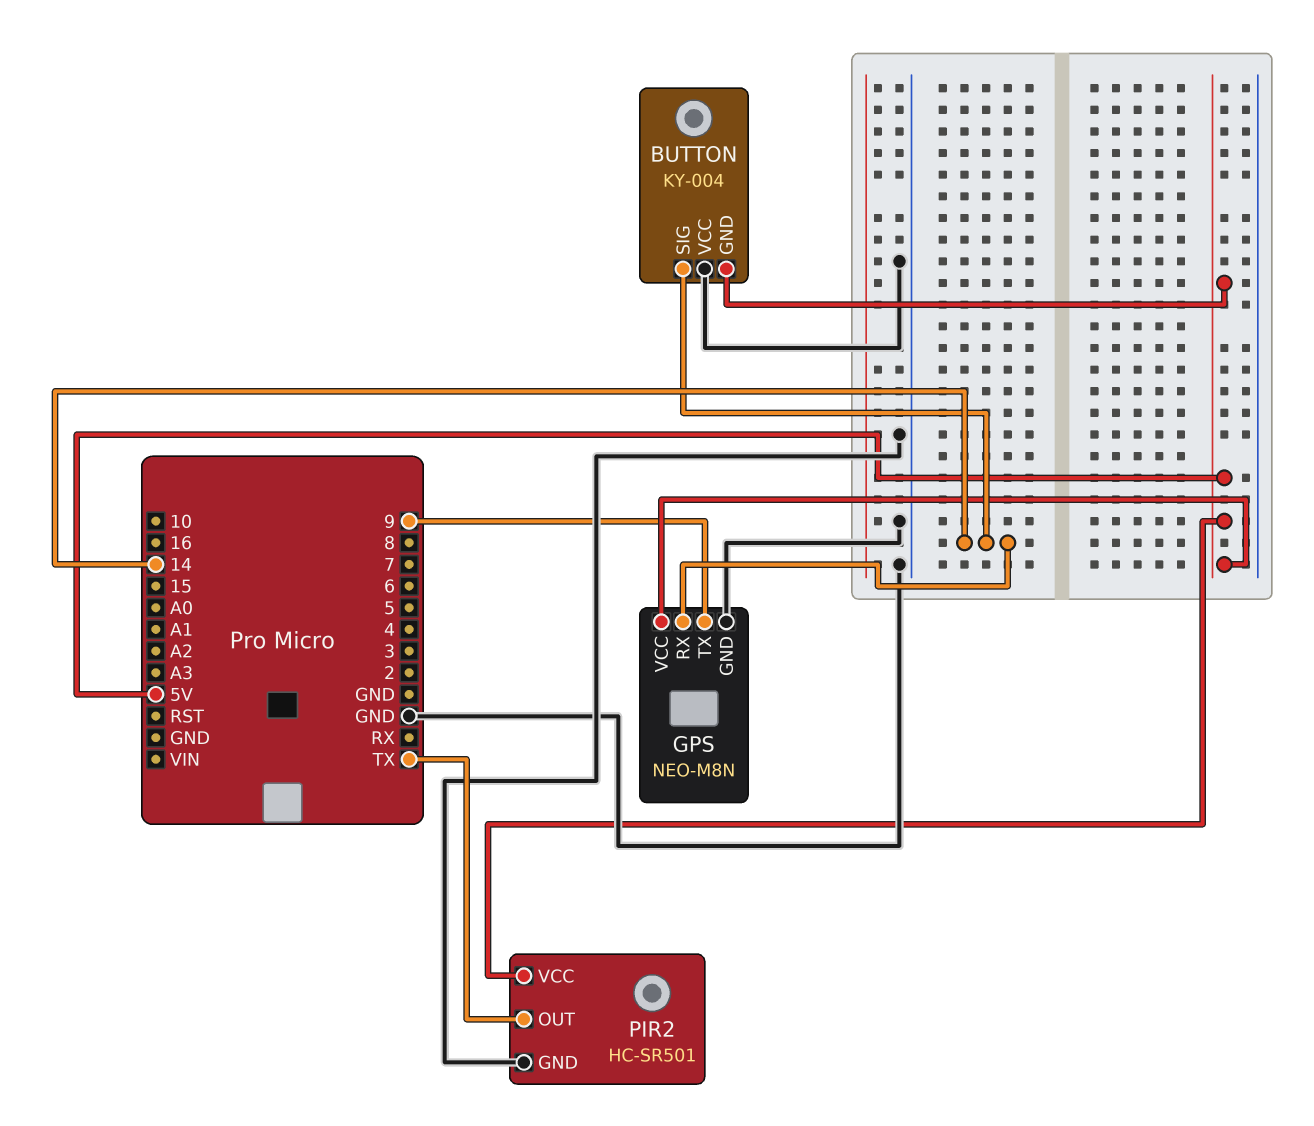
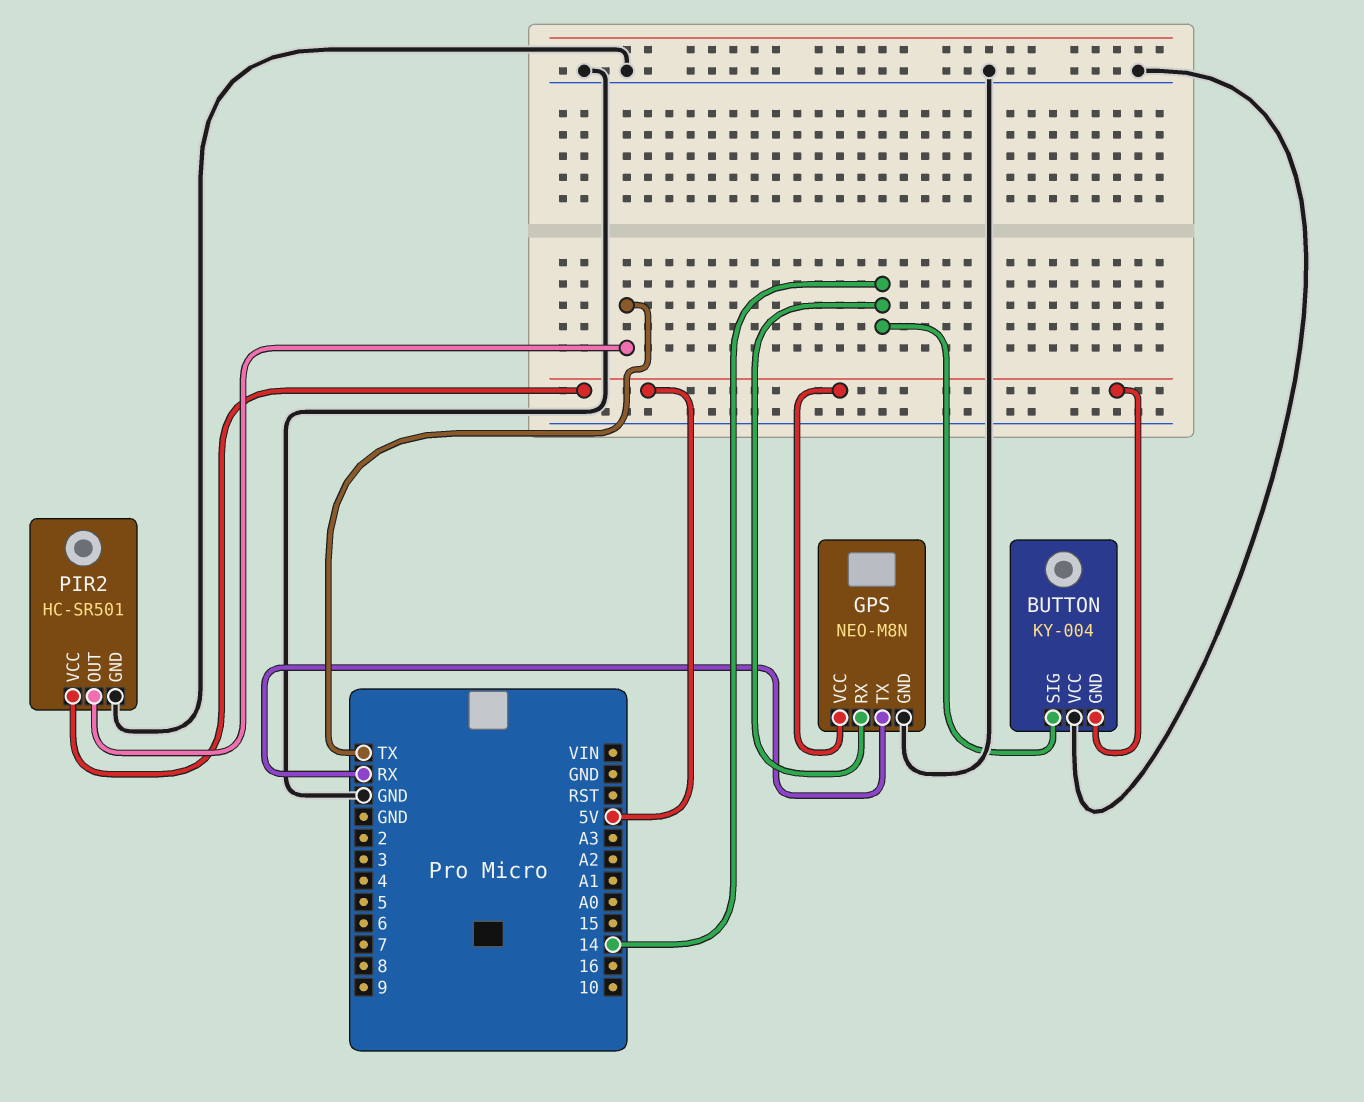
GPS pin TX: 9 -> RX

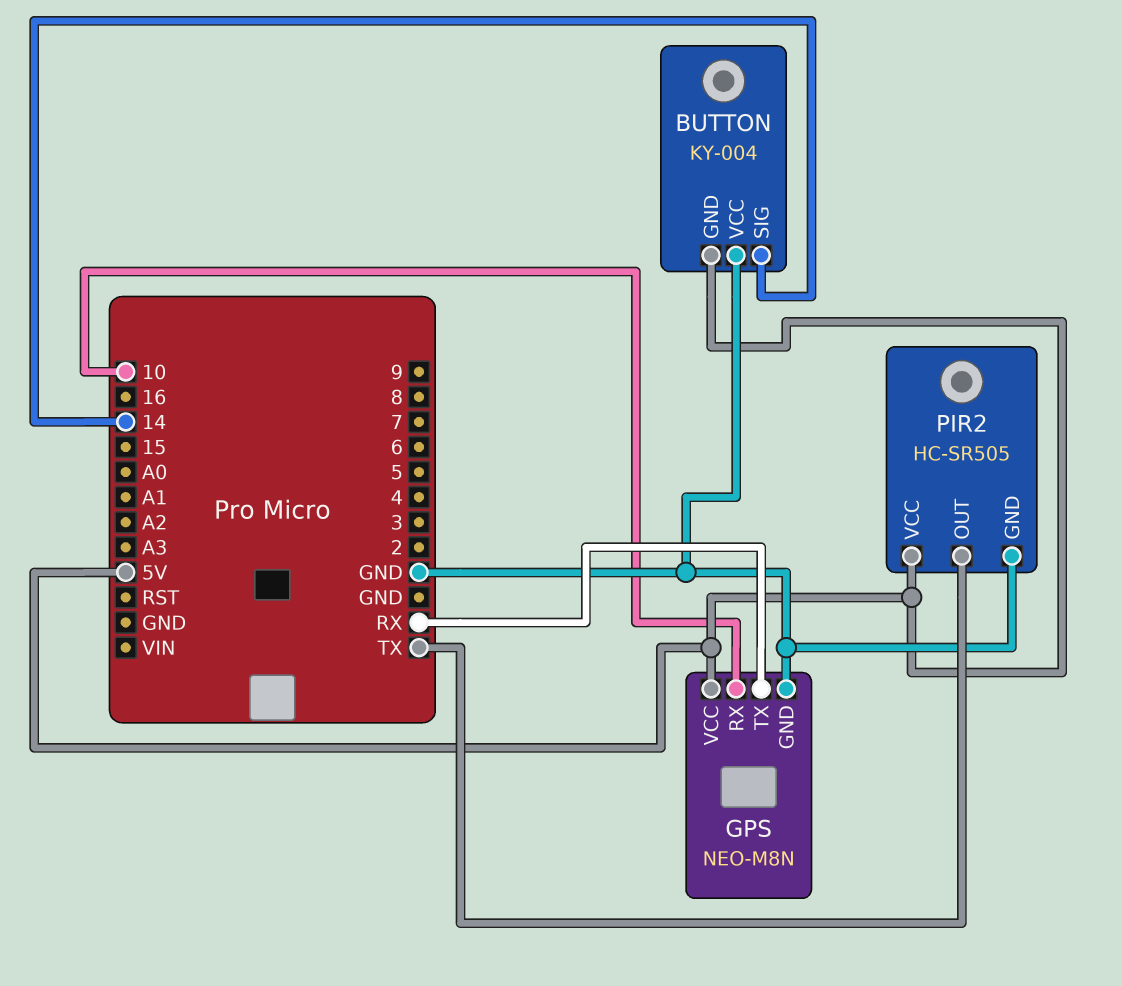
GPS pin RX: 14 -> 10
PIR2: HC-SR501 -> HC-SR505

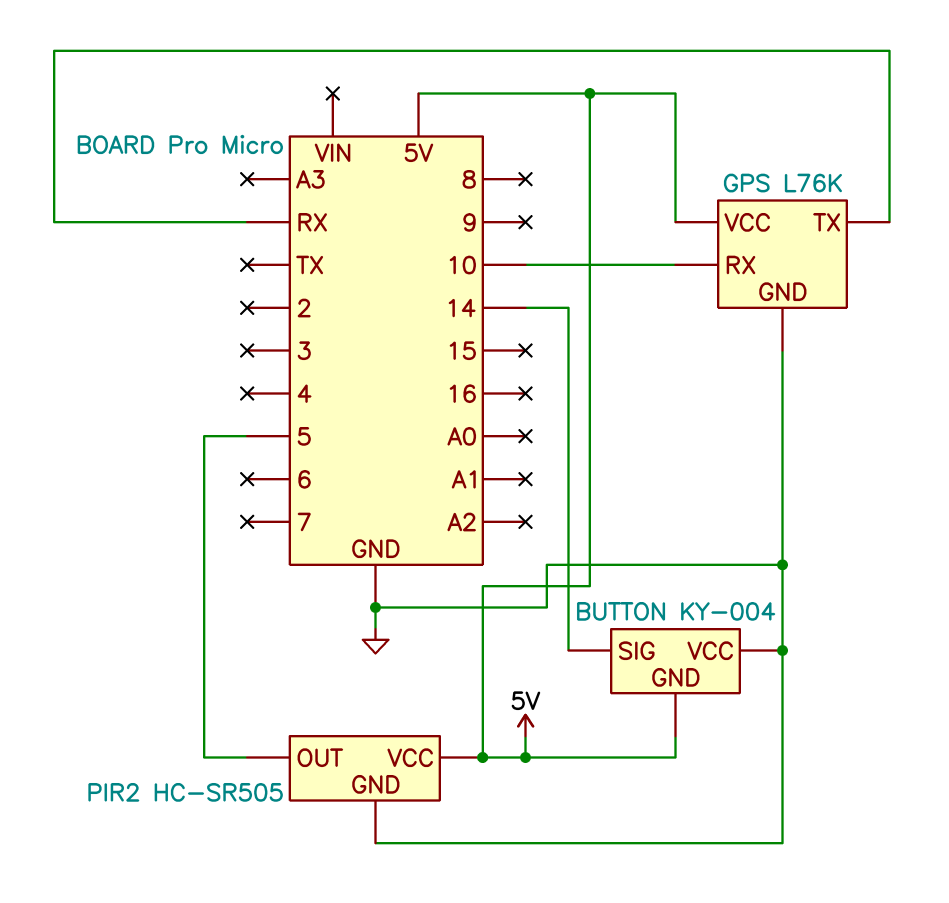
GPS: NEO-M8N -> L76K
PIR2 pin OUT: TX -> 5

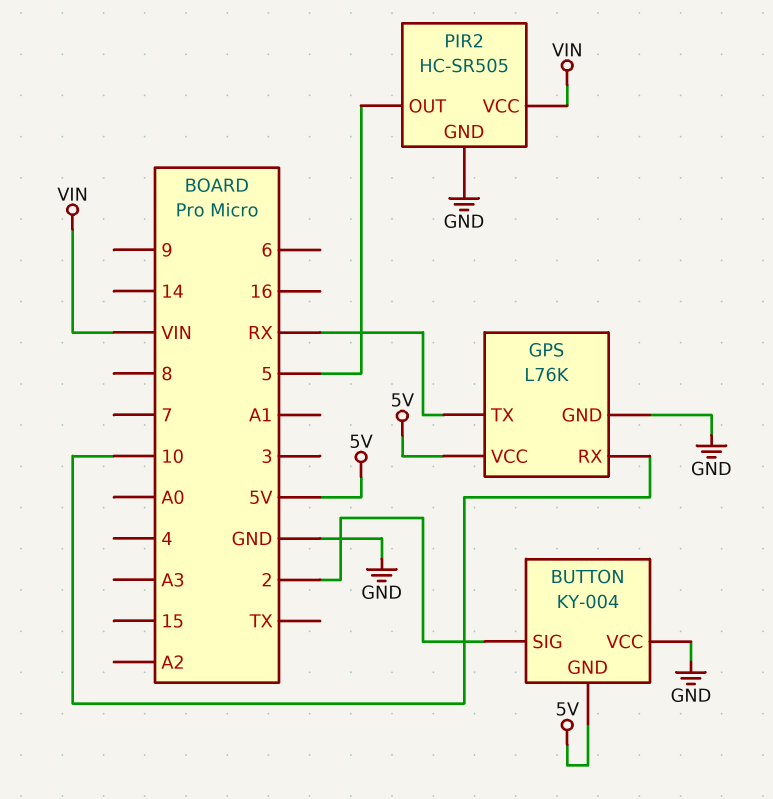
BUTTON pin SIG: 14 -> 2
PIR2 pin VCC: 5V -> VIN

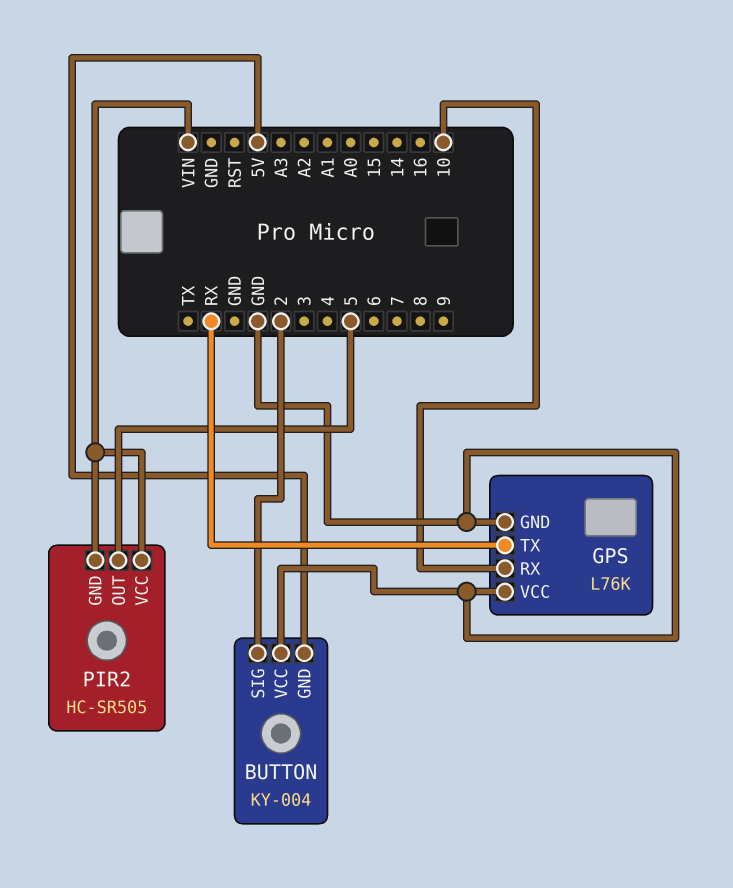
GPS pin VCC: 5V -> GND
PIR2 pin GND: GND -> VIN

